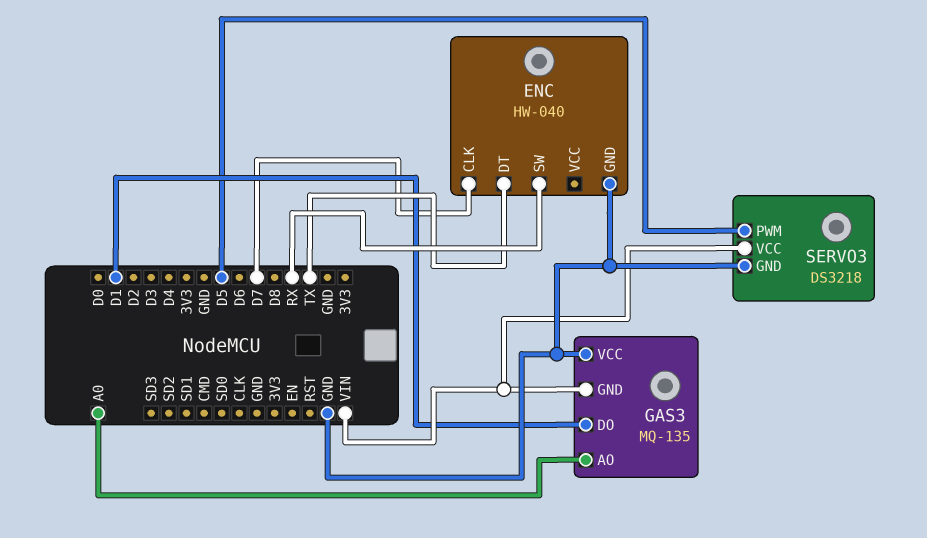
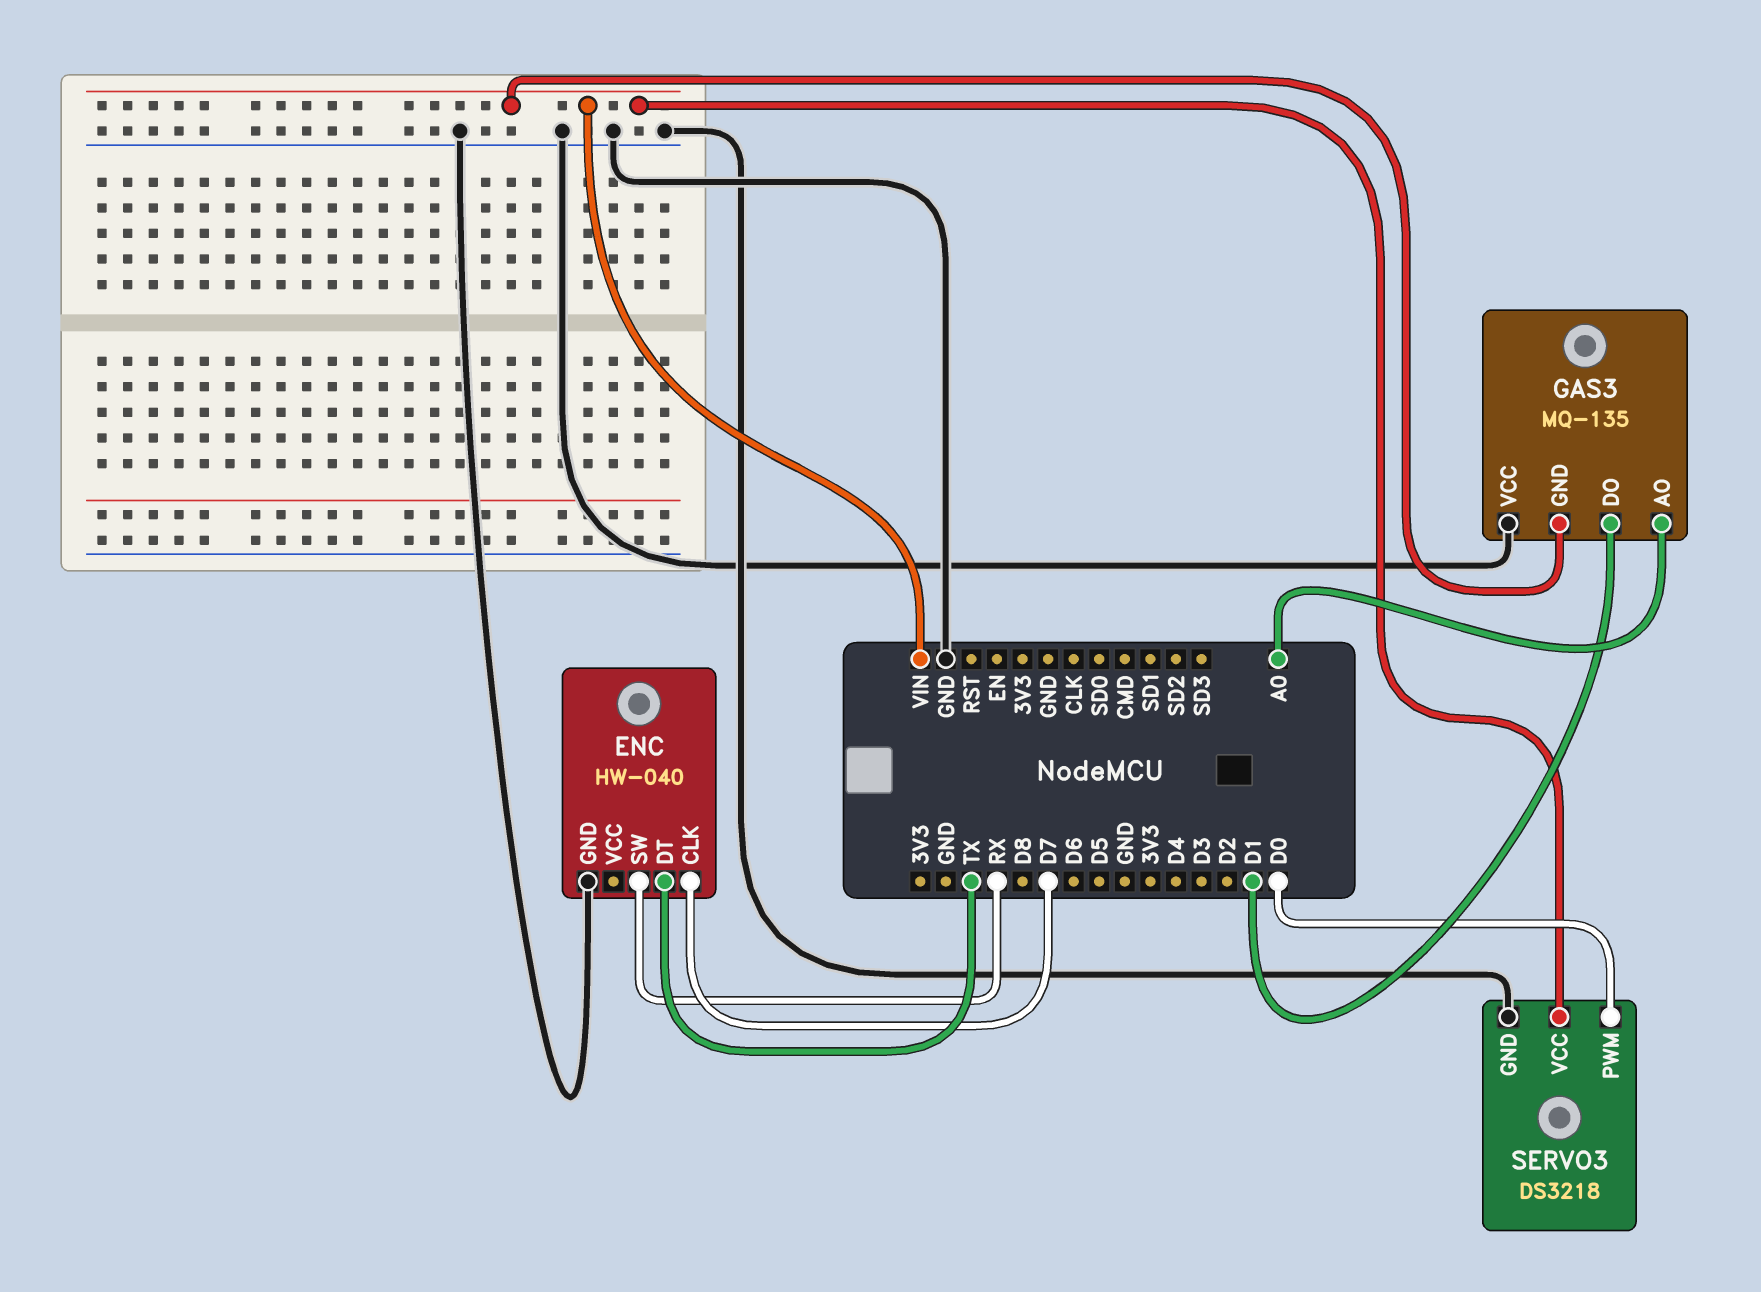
SERVO3 pin PWM: D5 -> D0

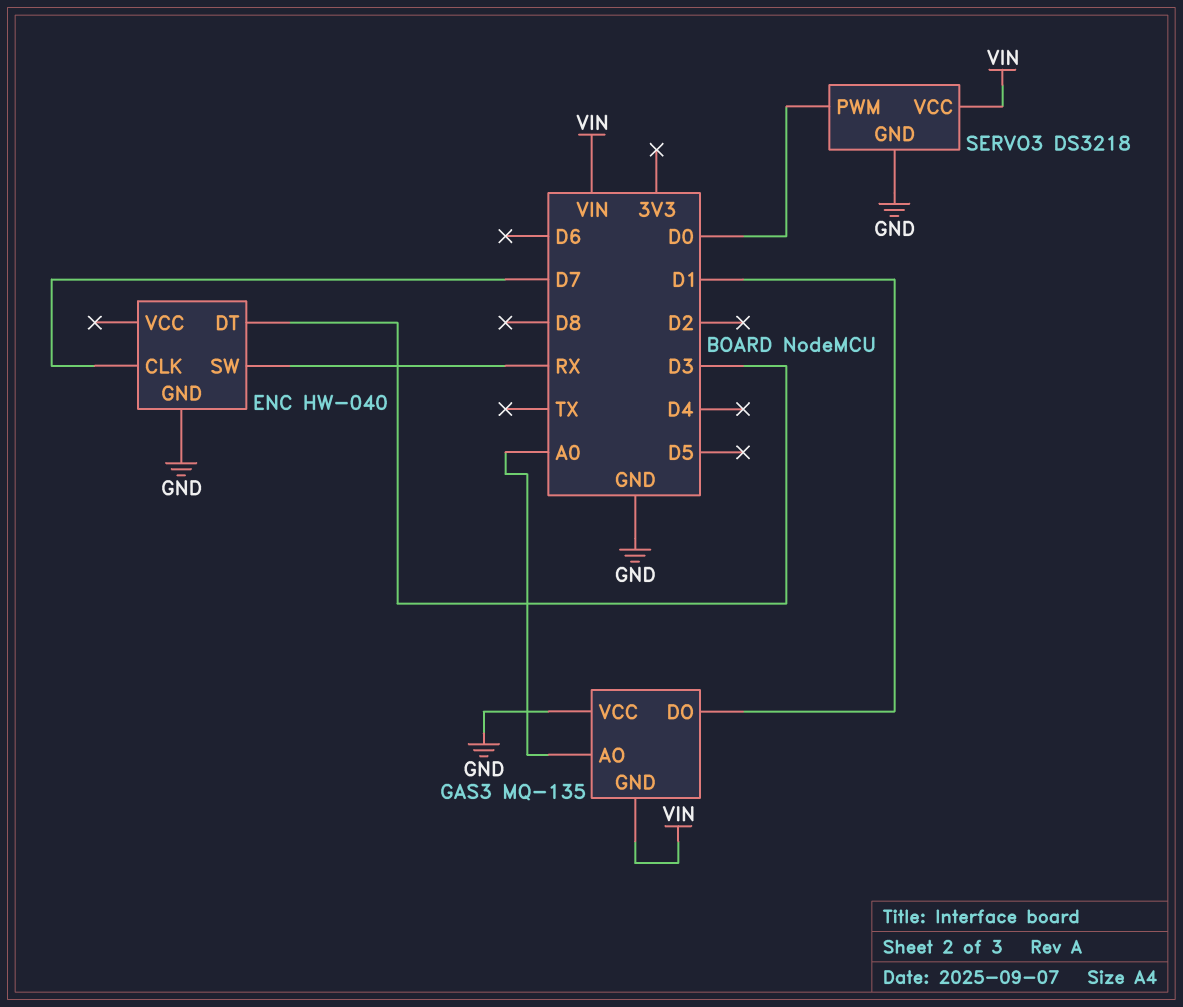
ENC pin DT: TX -> D3

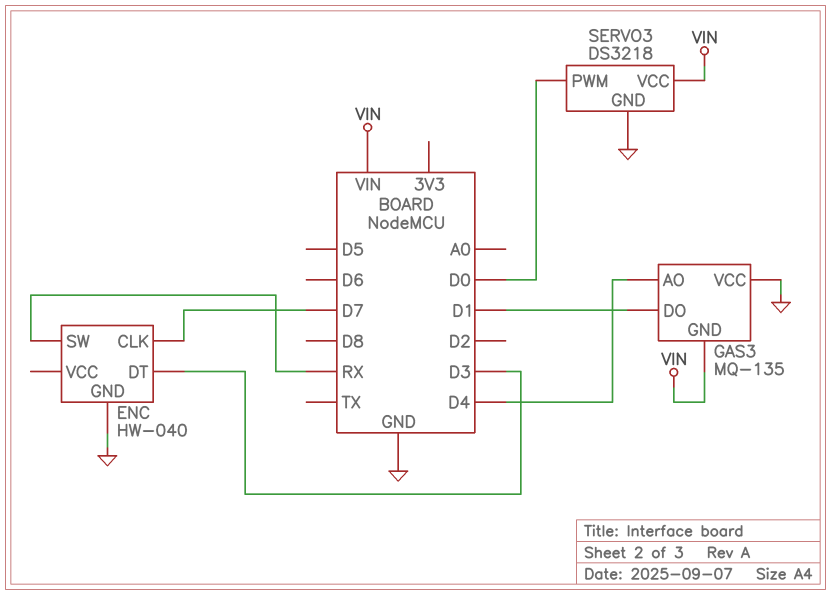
GAS3 pin AO: A0 -> D4

